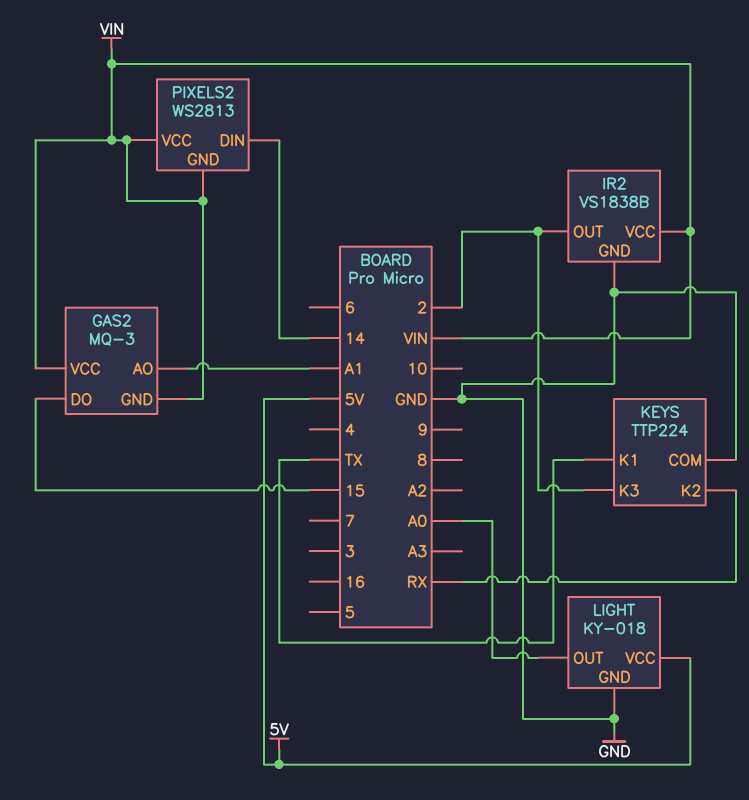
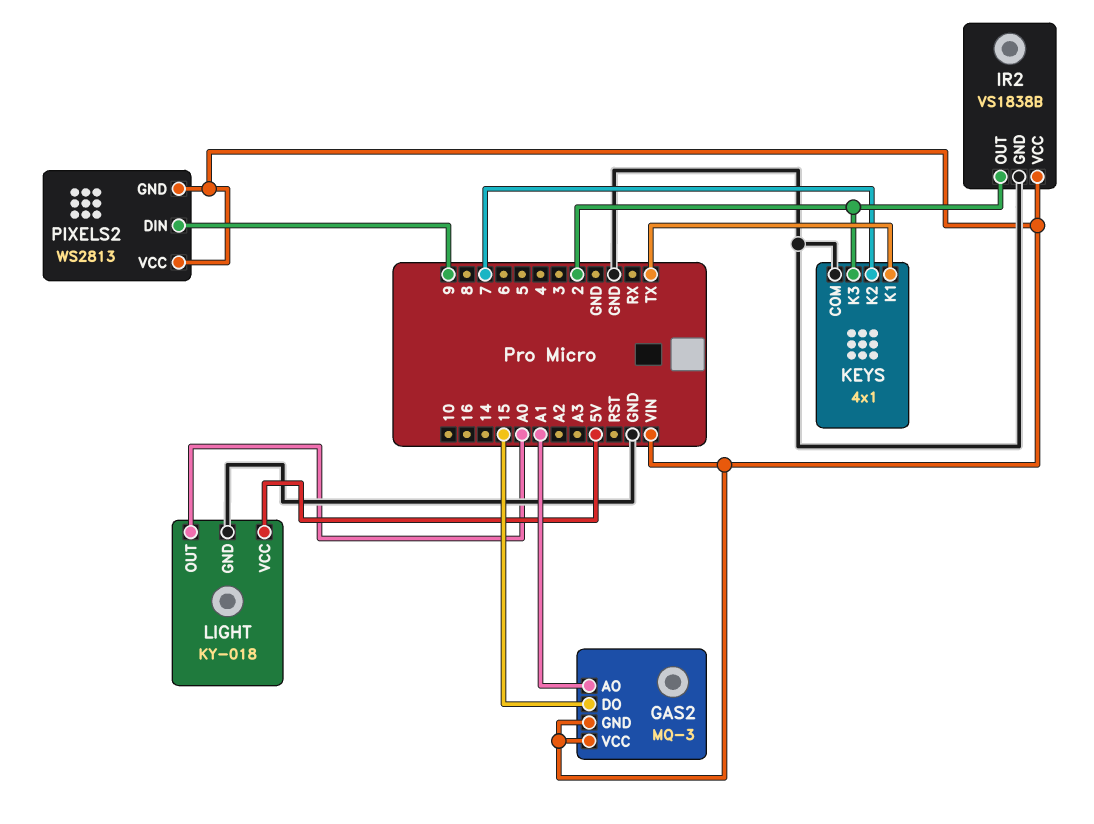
KEYS: TTP224 -> 4x1
KEYS pin K2: RX -> 7
PIXELS2 pin DIN: 14 -> 9

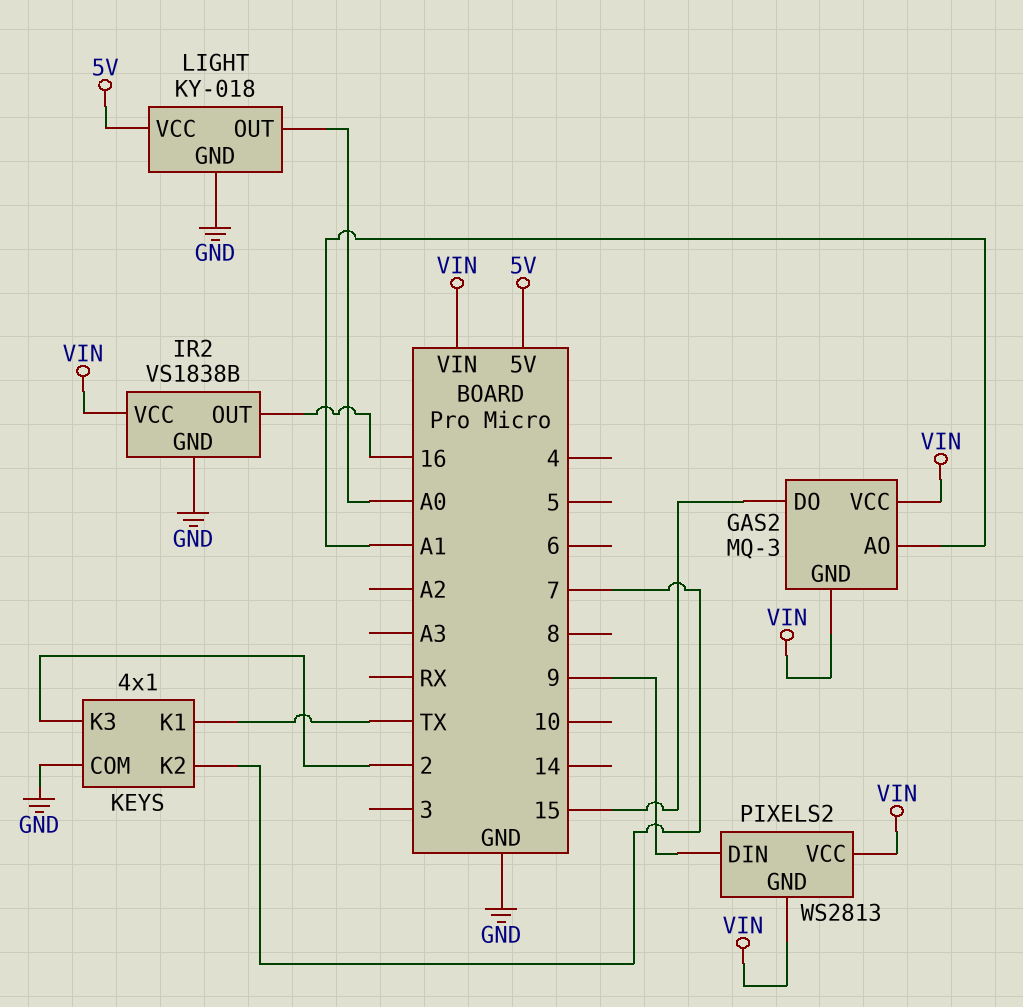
IR2 pin OUT: 2 -> 16

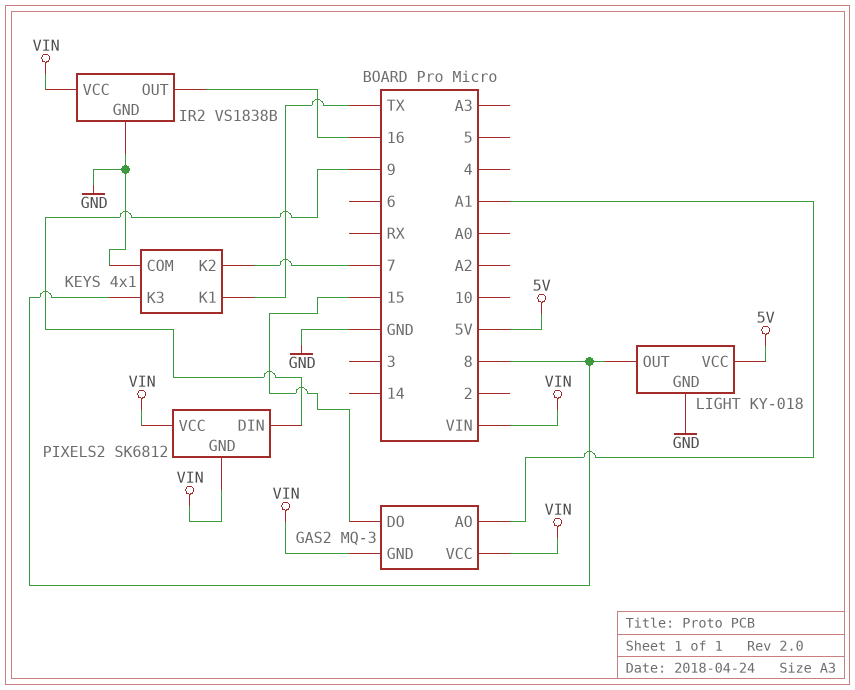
KEYS pin K3: 2 -> 8
LIGHT pin OUT: A0 -> 8
PIXELS2: WS2813 -> SK6812

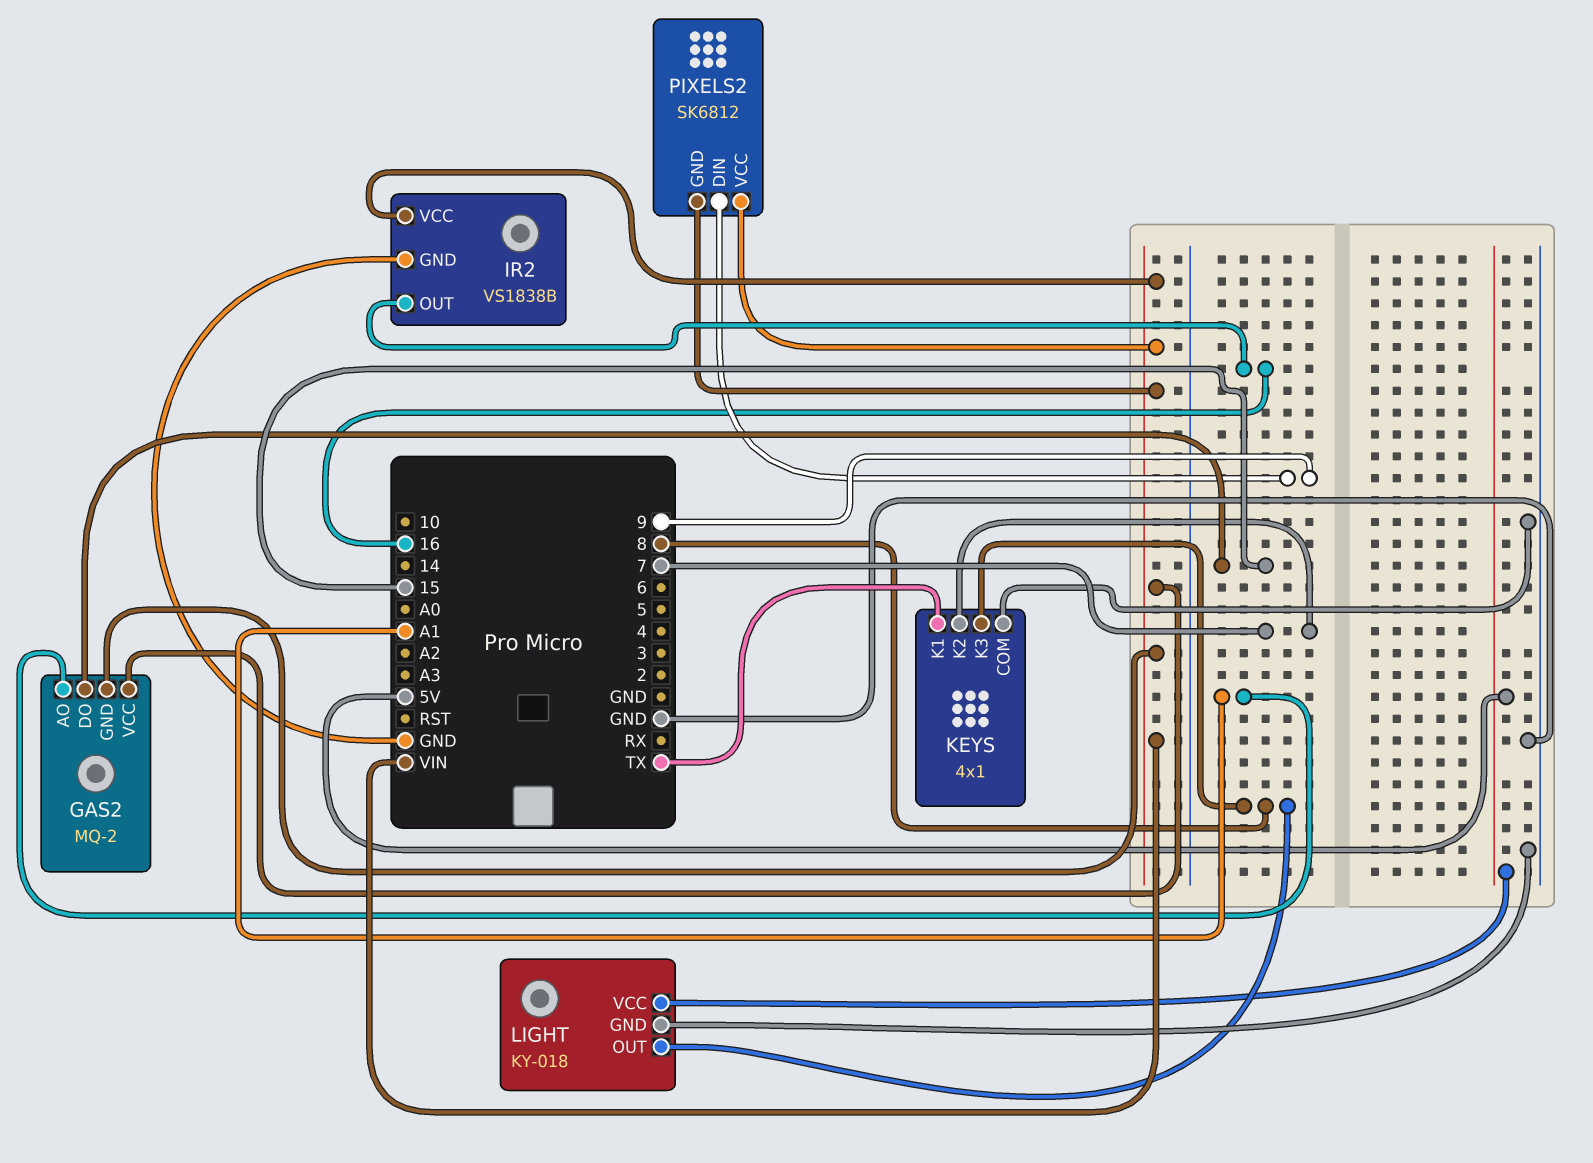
GAS2: MQ-3 -> MQ-2

